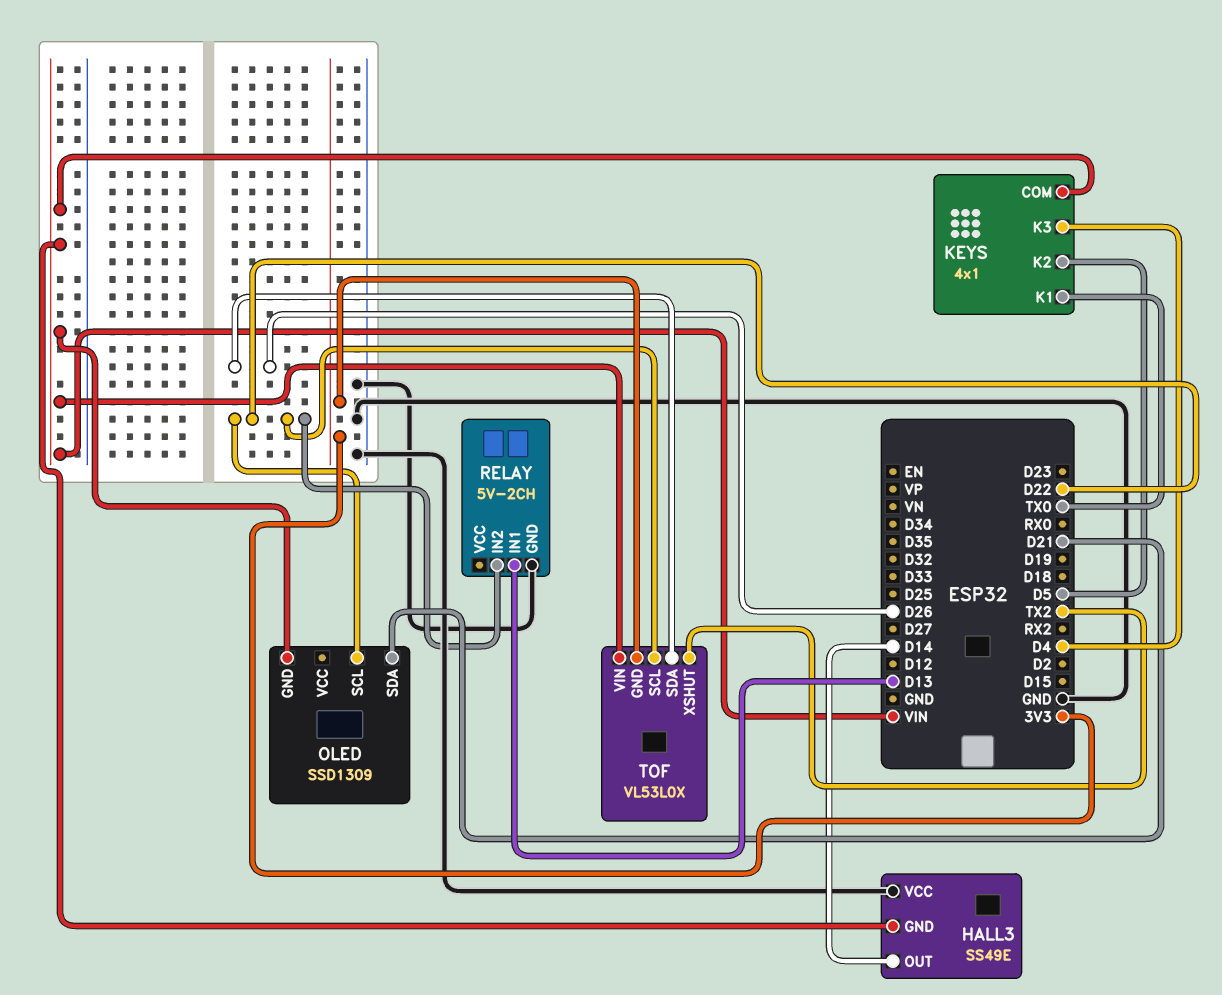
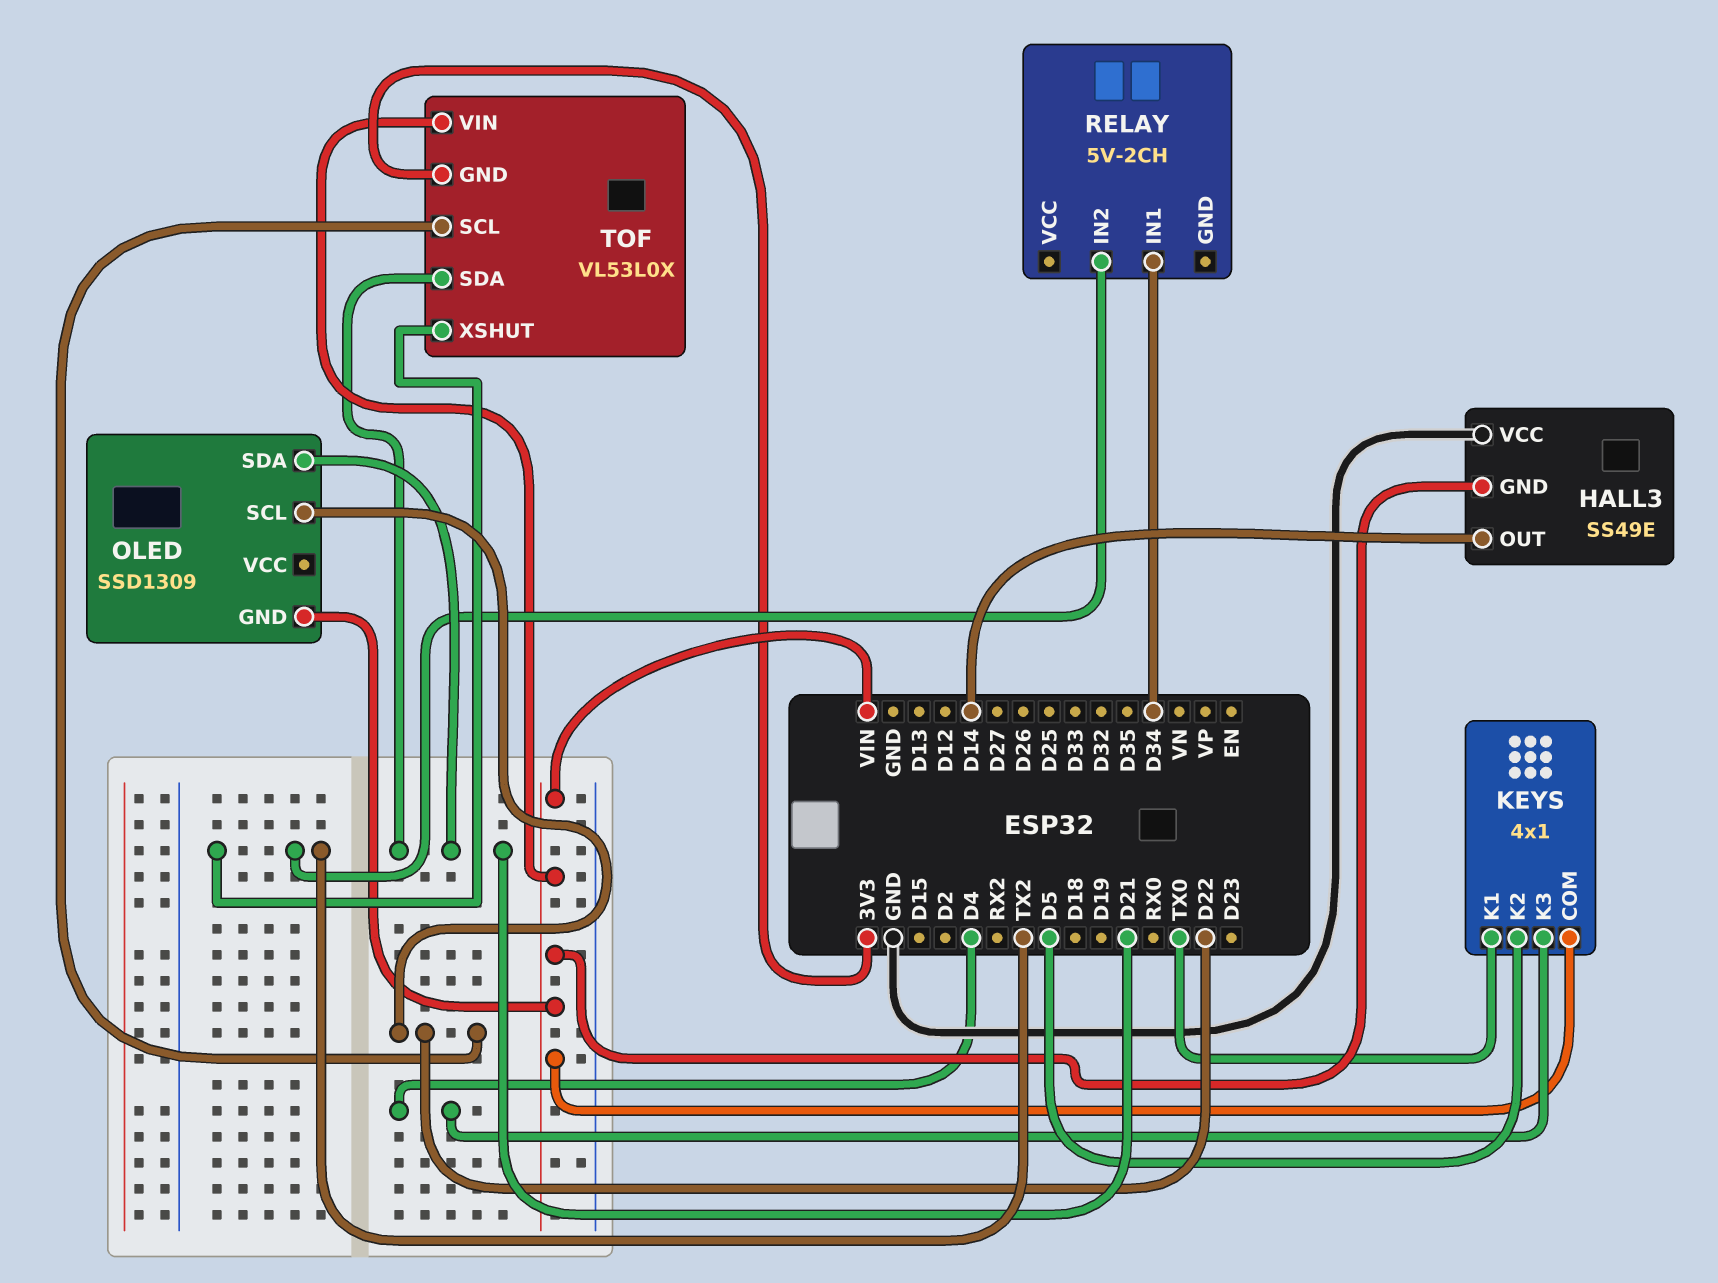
RELAY pin GND: GND -> none
RELAY pin IN1: D13 -> D34
RELAY pin IN2: D22 -> TX2
TOF pin SDA: D26 -> D21

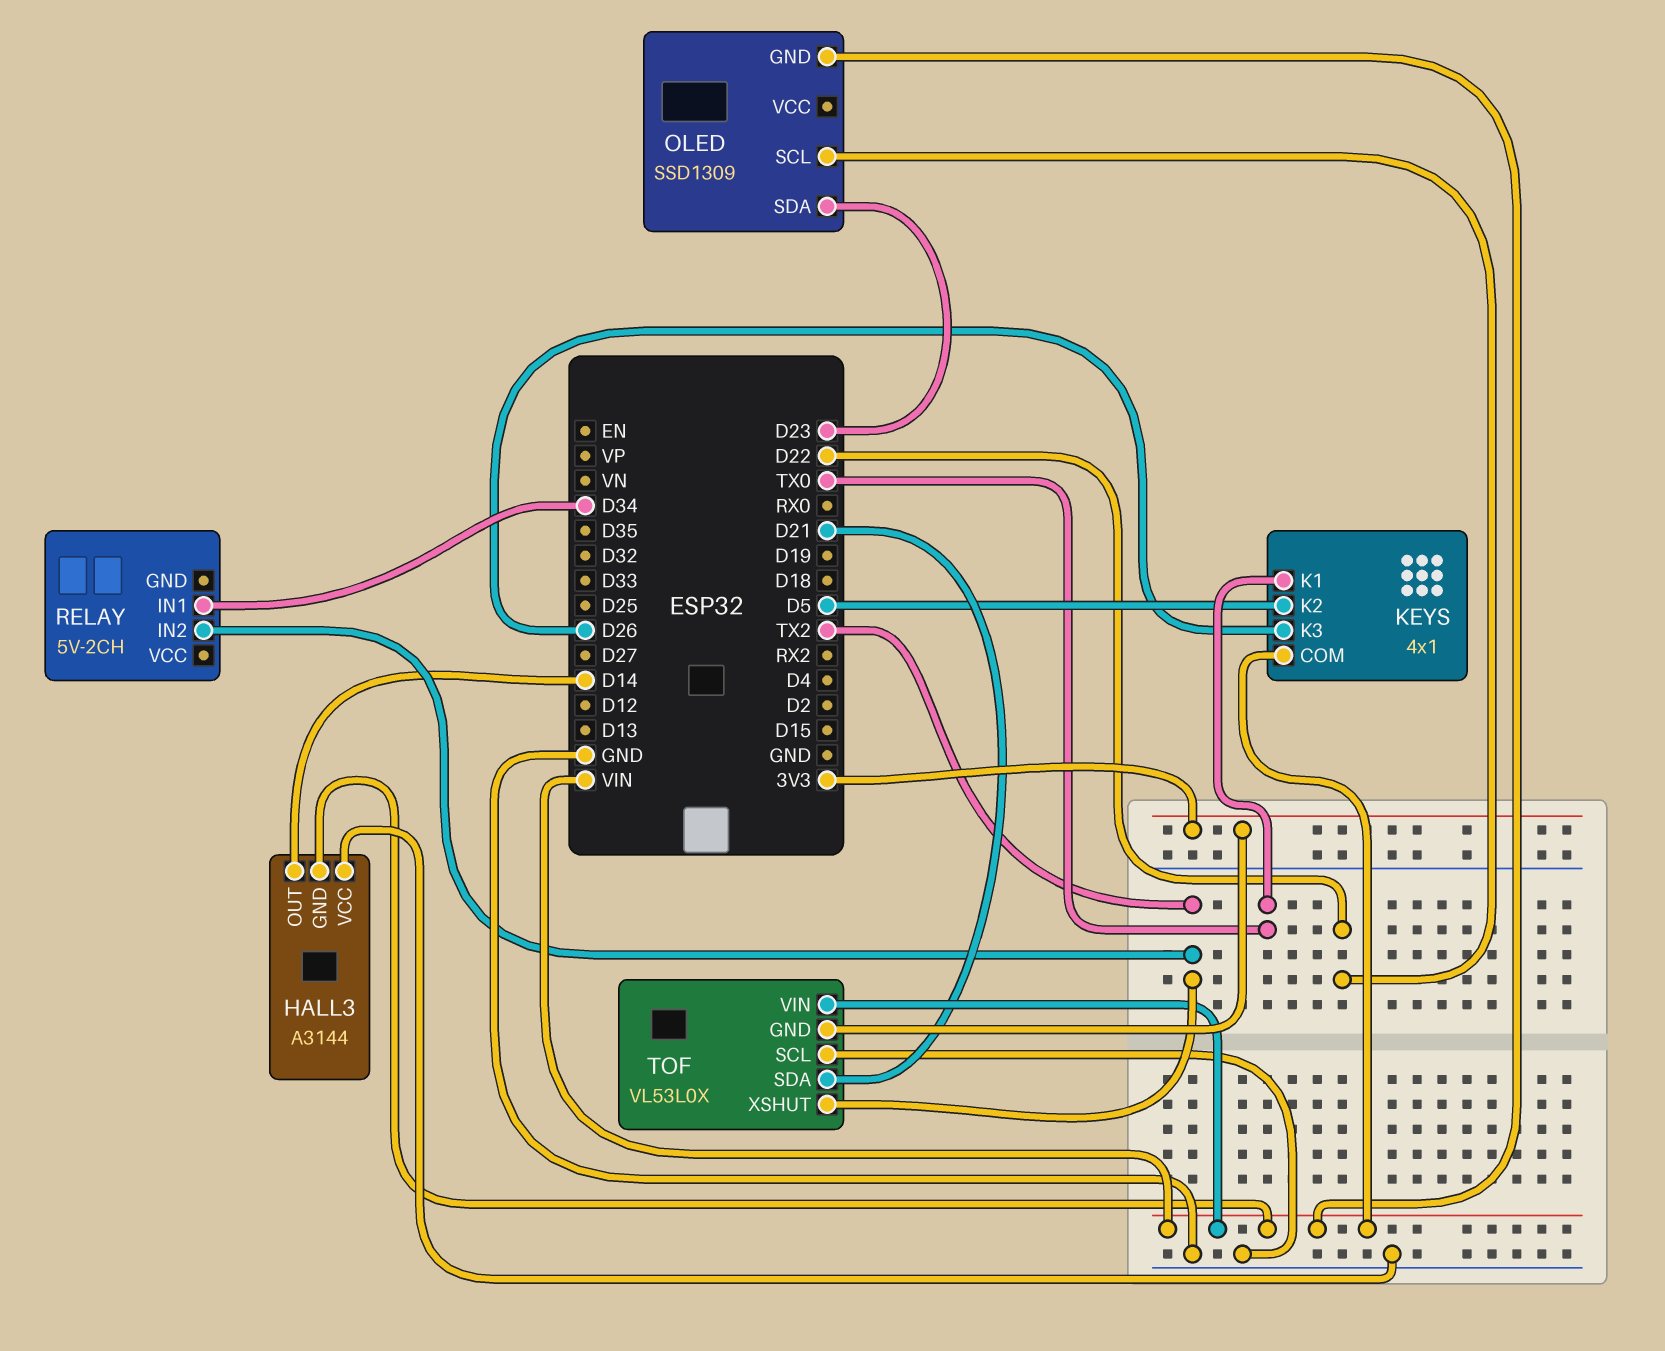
HALL3: SS49E -> A3144
KEYS pin K3: D4 -> D26
OLED pin SDA: D21 -> D23
TOF pin SCL: D22 -> GND

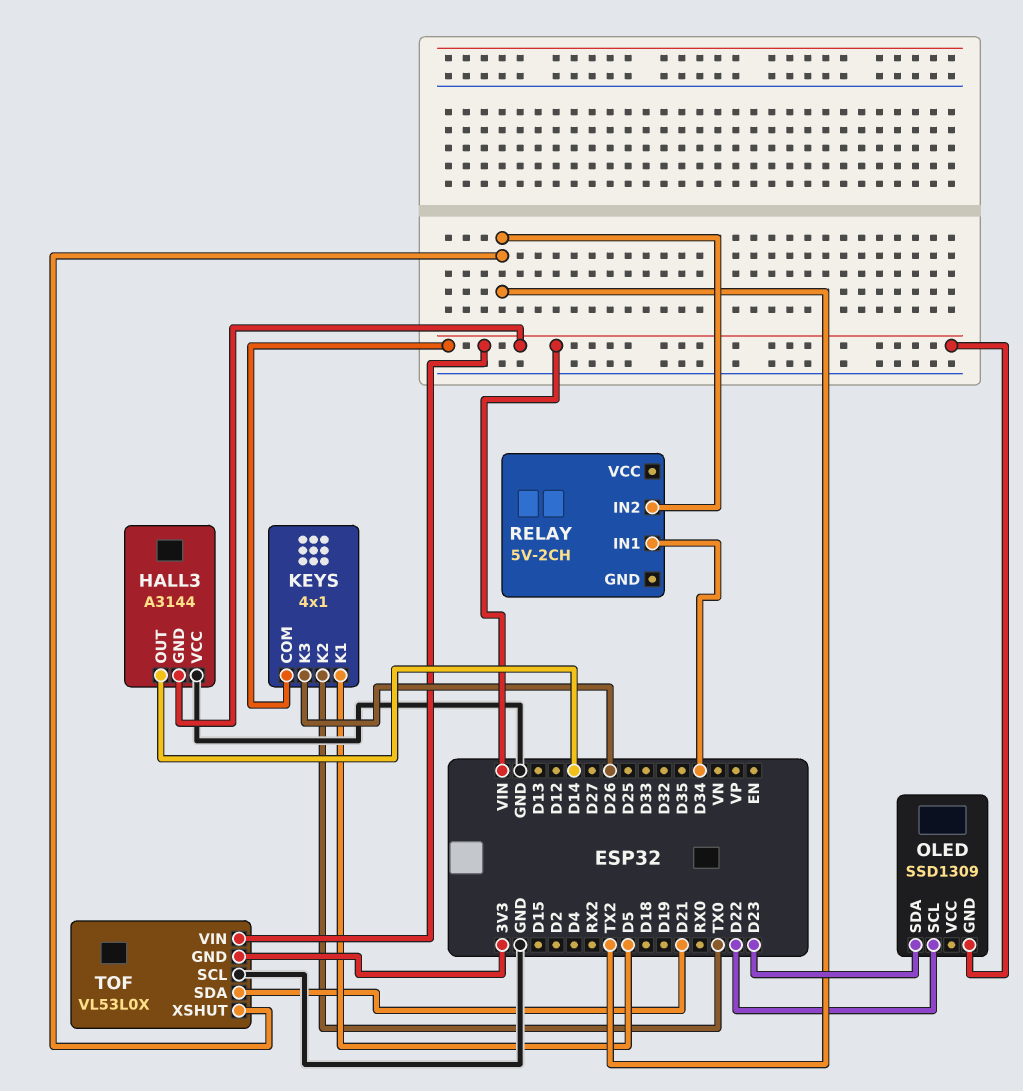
KEYS pin K1: TX0 -> D5
KEYS pin K2: D5 -> TX0

